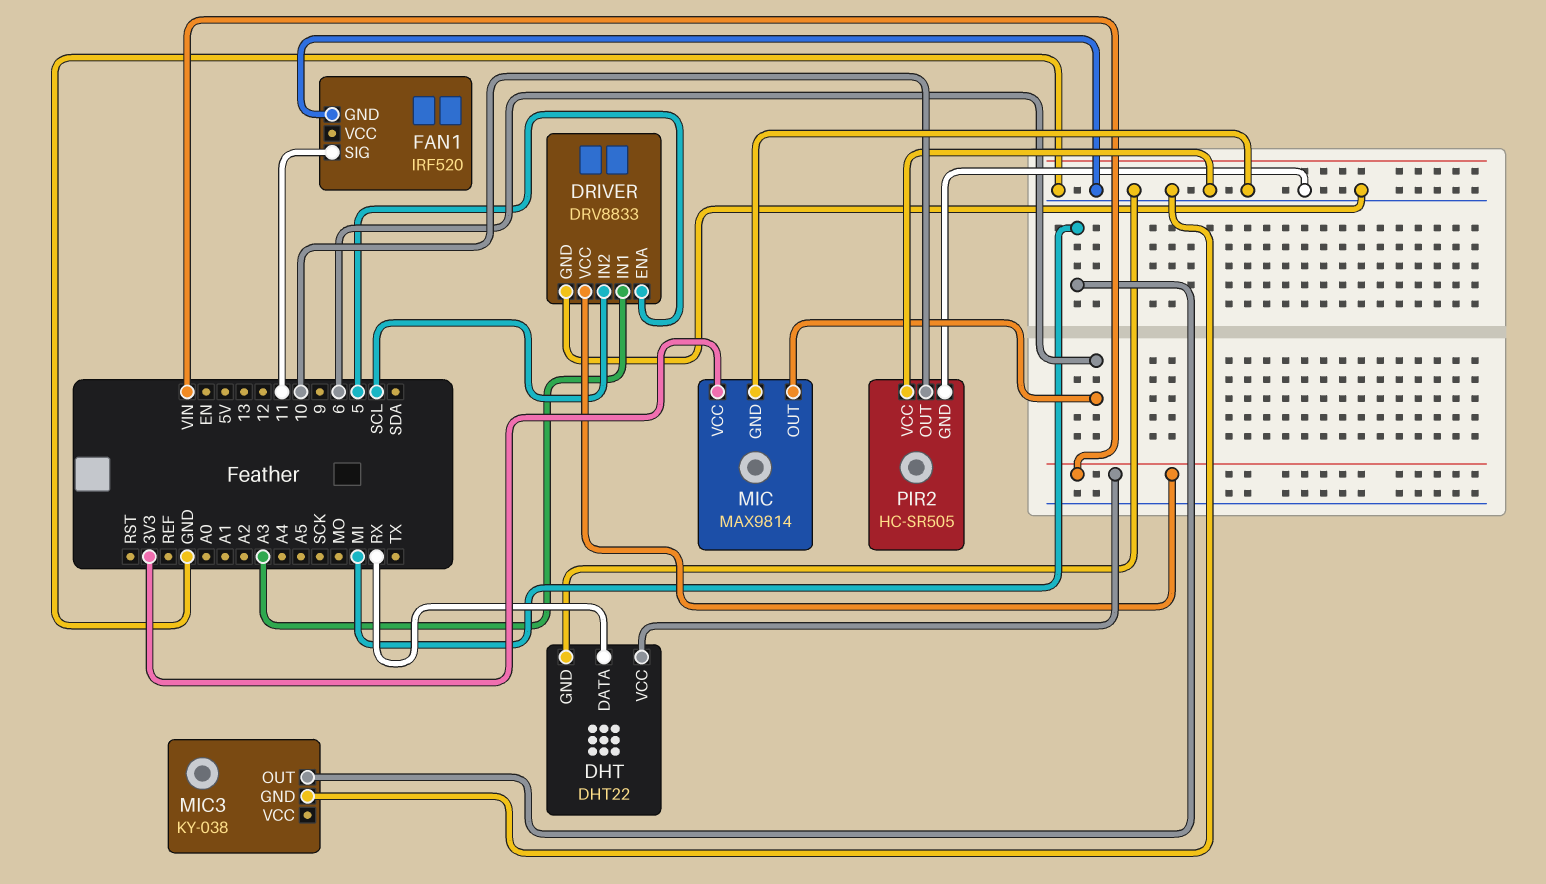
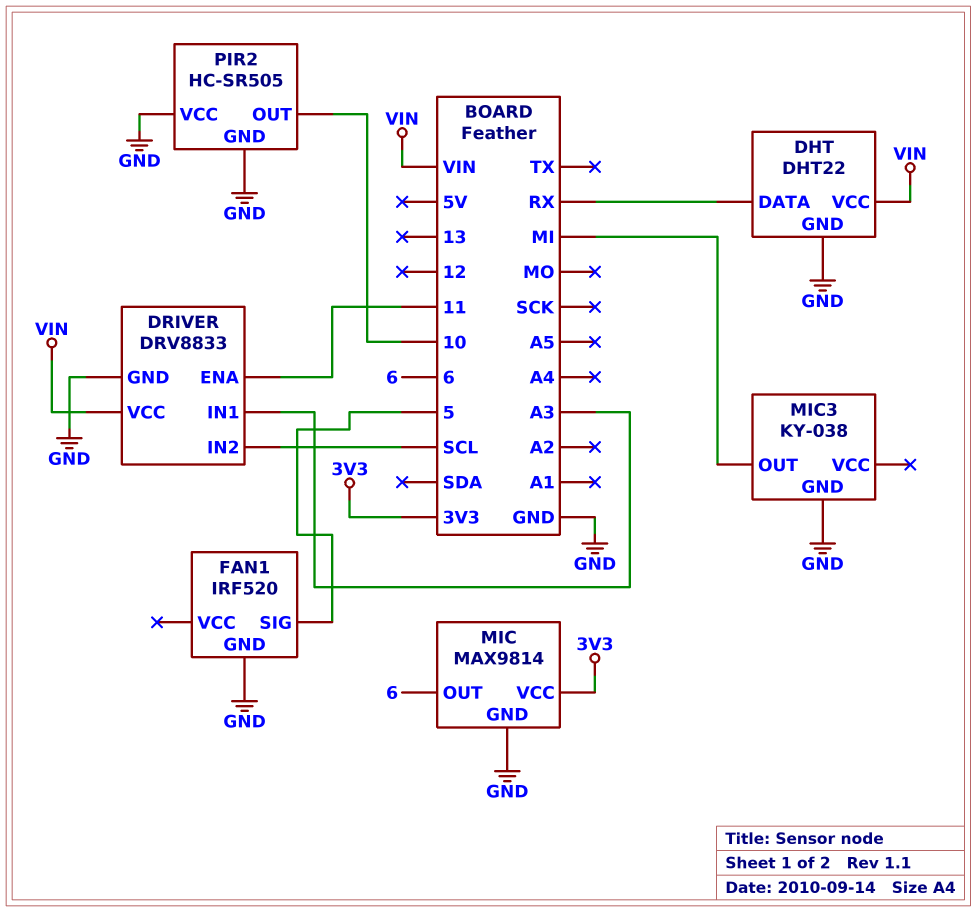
DRIVER pin ENA: 5 -> 11
FAN1 pin SIG: 11 -> 5

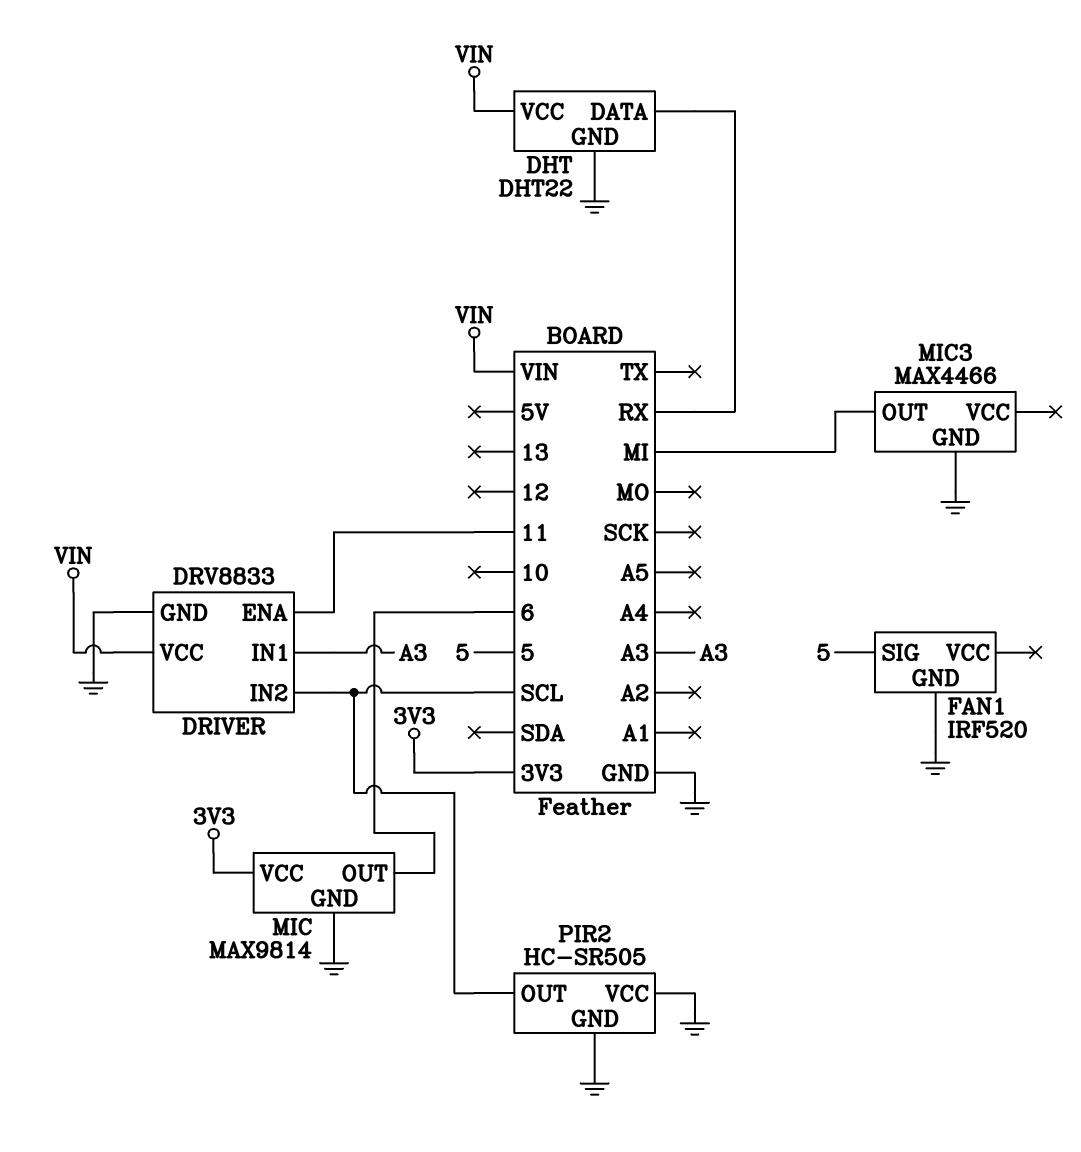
MIC3: KY-038 -> MAX4466
PIR2 pin OUT: 10 -> SCL

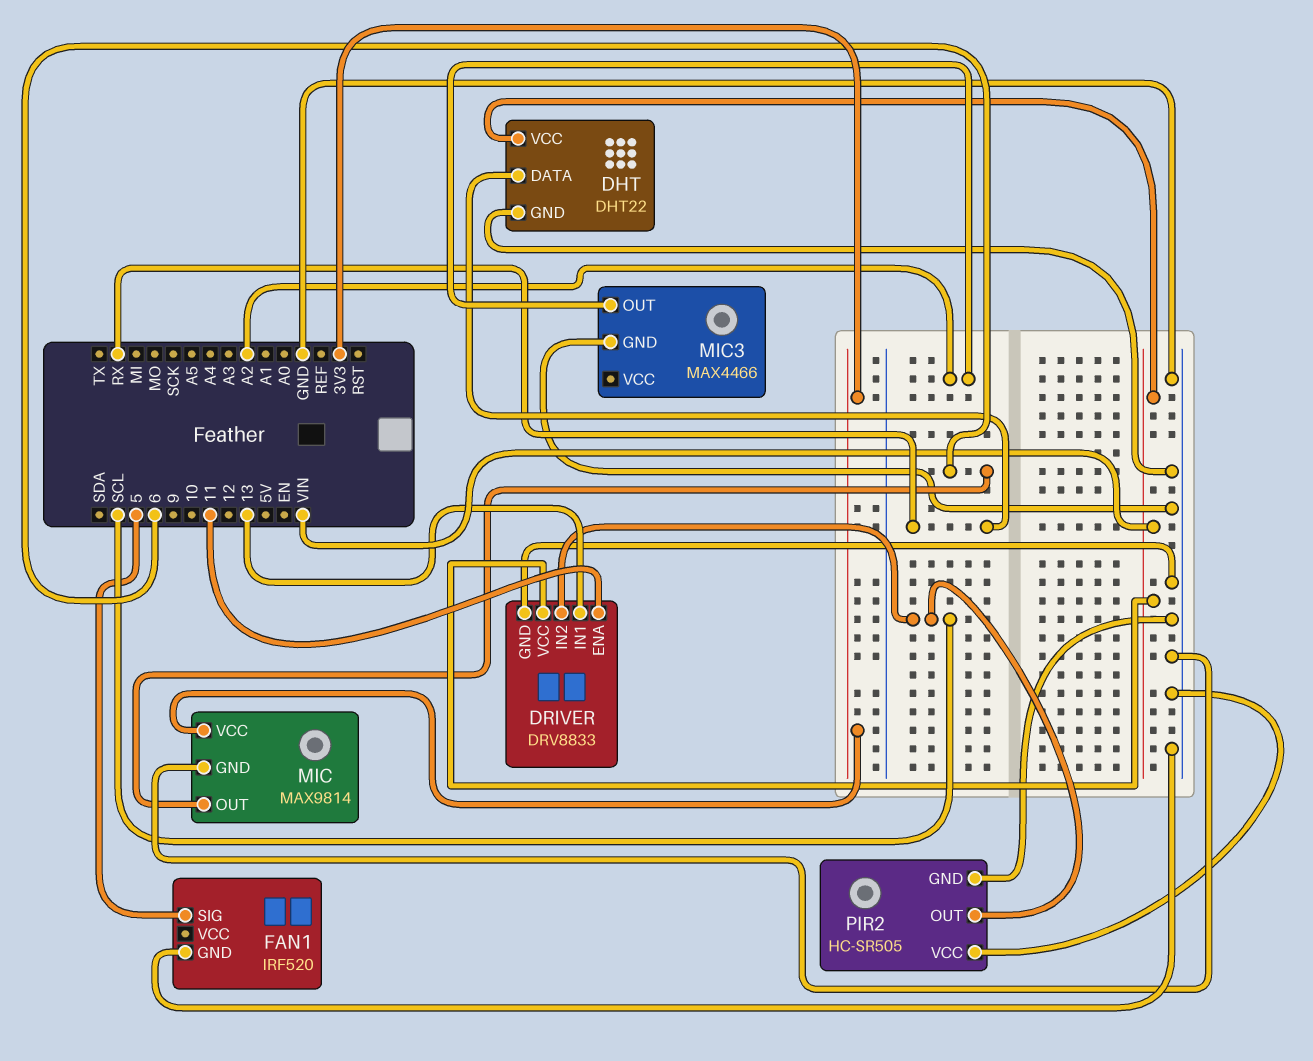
DRIVER pin IN1: A3 -> 13
MIC3 pin OUT: MI -> A2

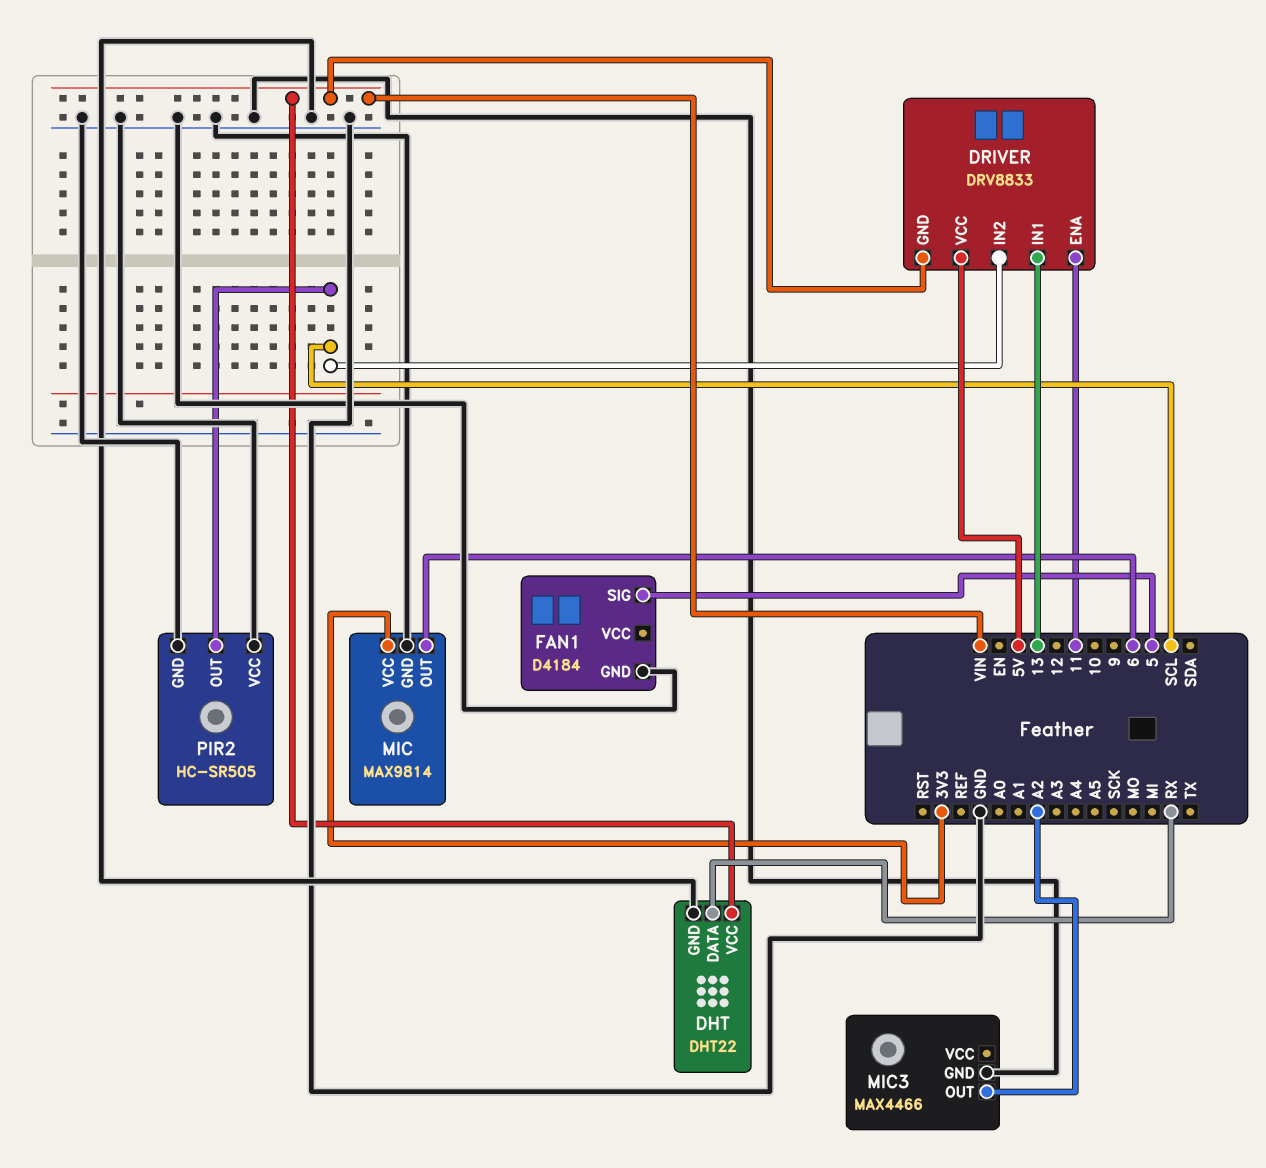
DRIVER pin GND: GND -> VIN
DRIVER pin VCC: VIN -> 5V
FAN1: IRF520 -> D4184

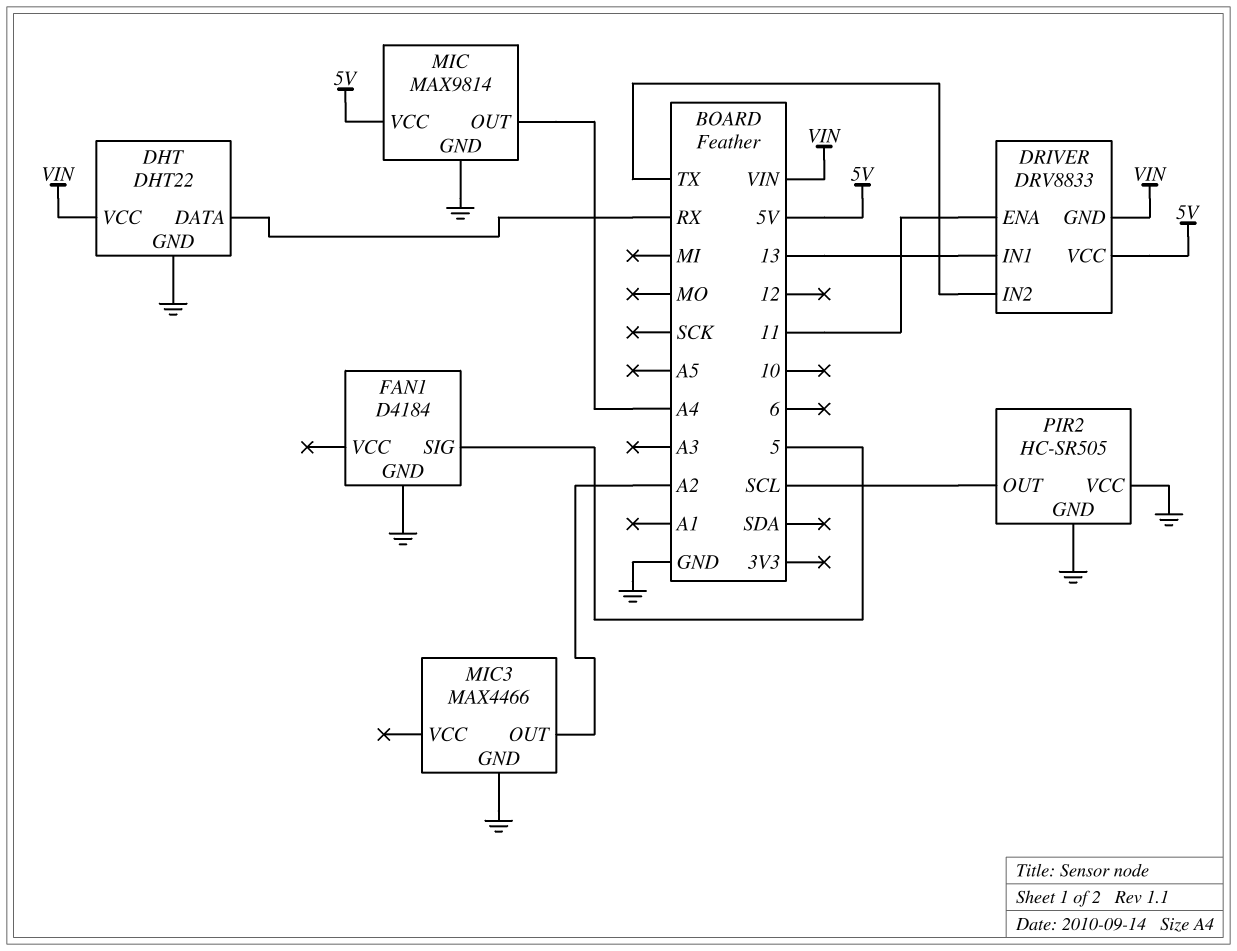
DRIVER pin IN2: SCL -> TX
MIC pin OUT: 6 -> A4
MIC pin VCC: 3V3 -> 5V

